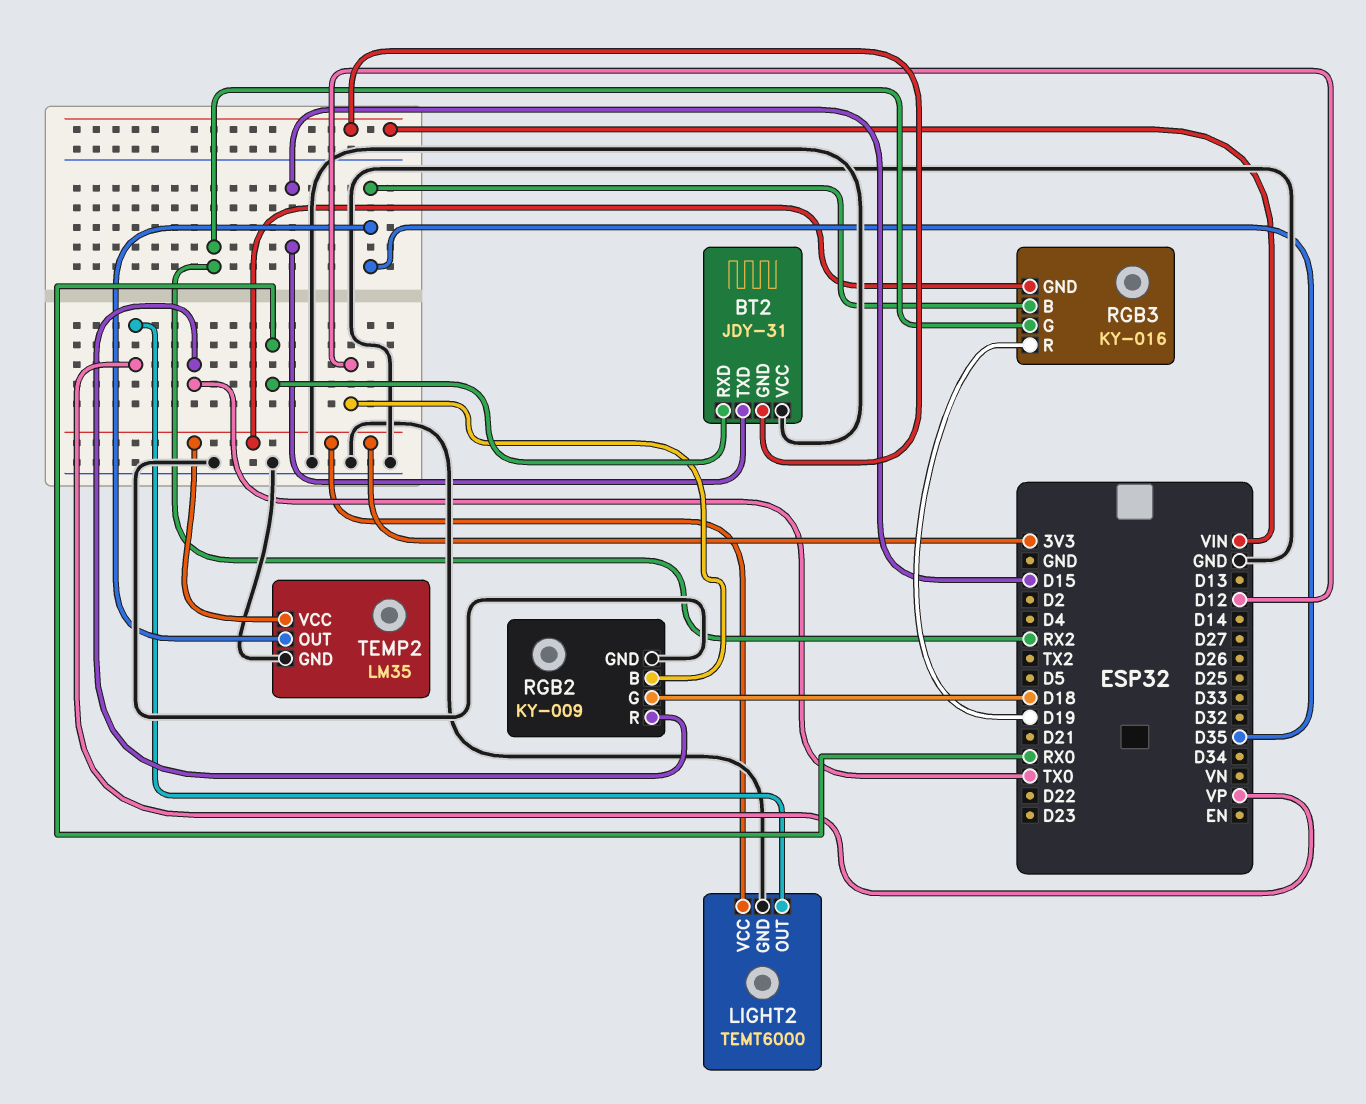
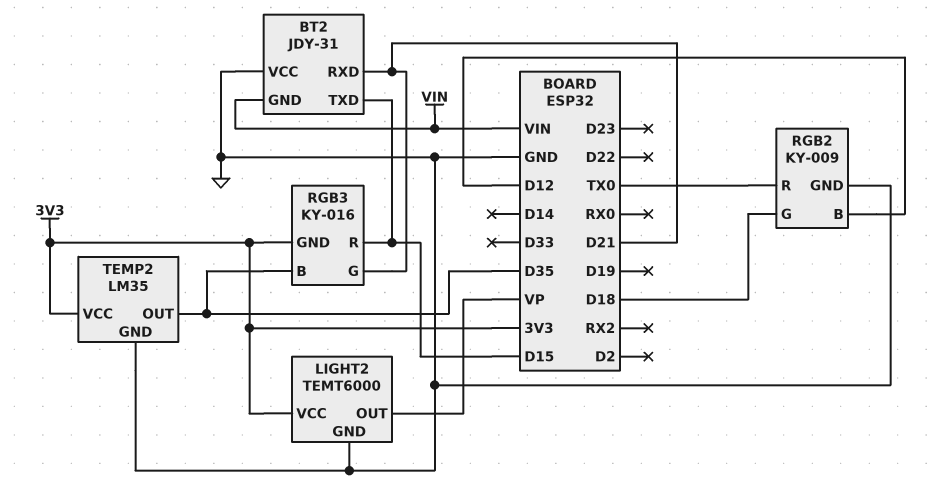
BT2 pin RXD: RX0 -> D21
RGB3 pin G: RX2 -> D21
RGB3 pin R: D19 -> D15

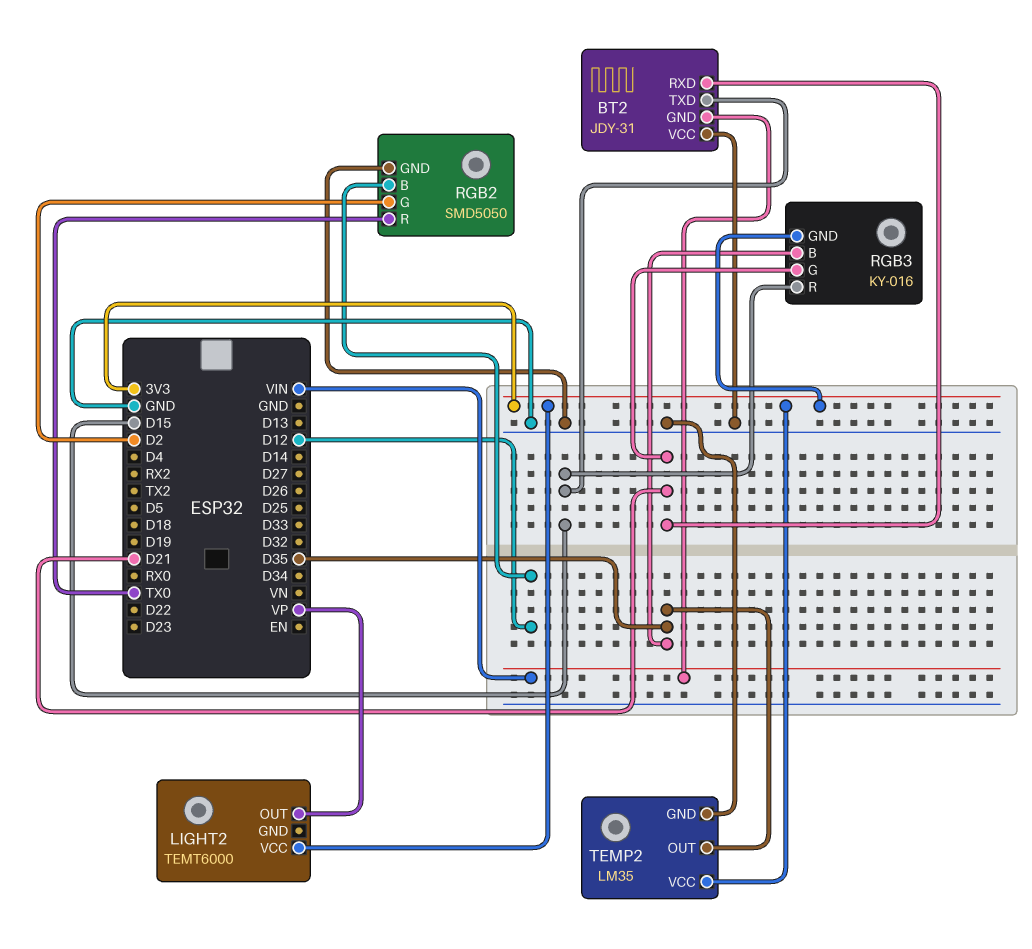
LIGHT2 pin GND: GND -> none
RGB2: KY-009 -> SMD5050
RGB2 pin G: D18 -> D2

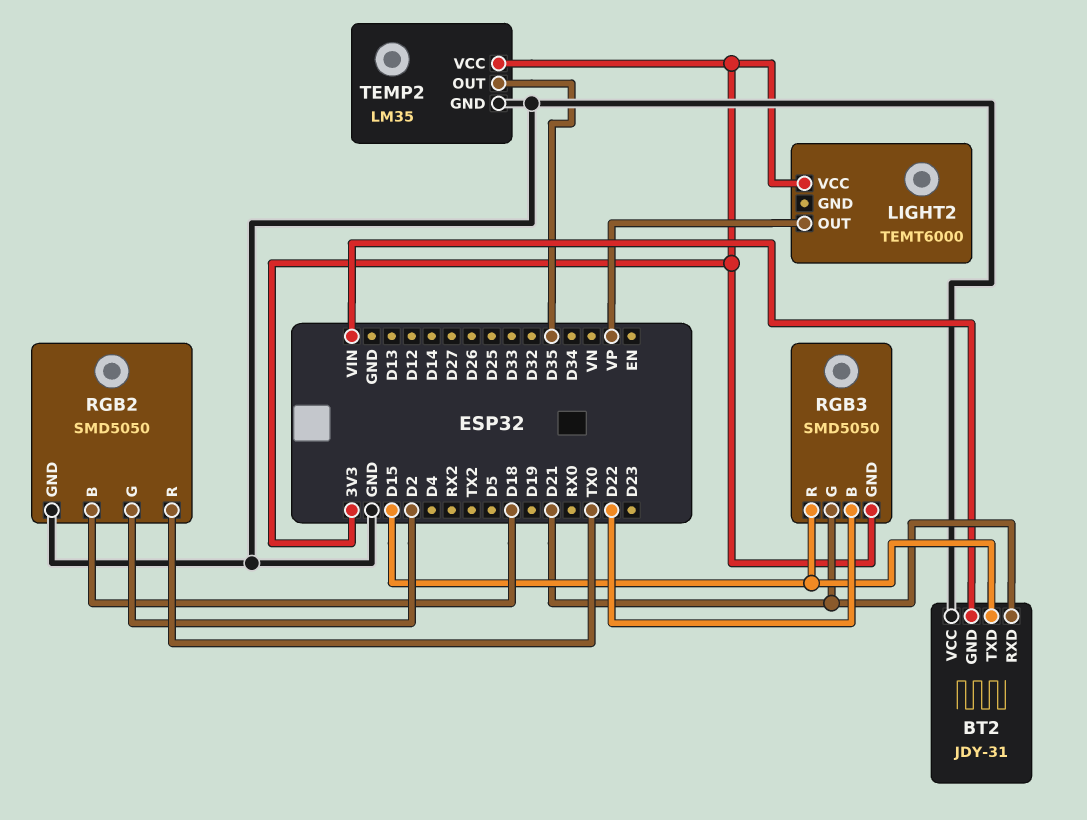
RGB2 pin B: D12 -> D18
RGB3: KY-016 -> SMD5050
RGB3 pin B: D35 -> D22

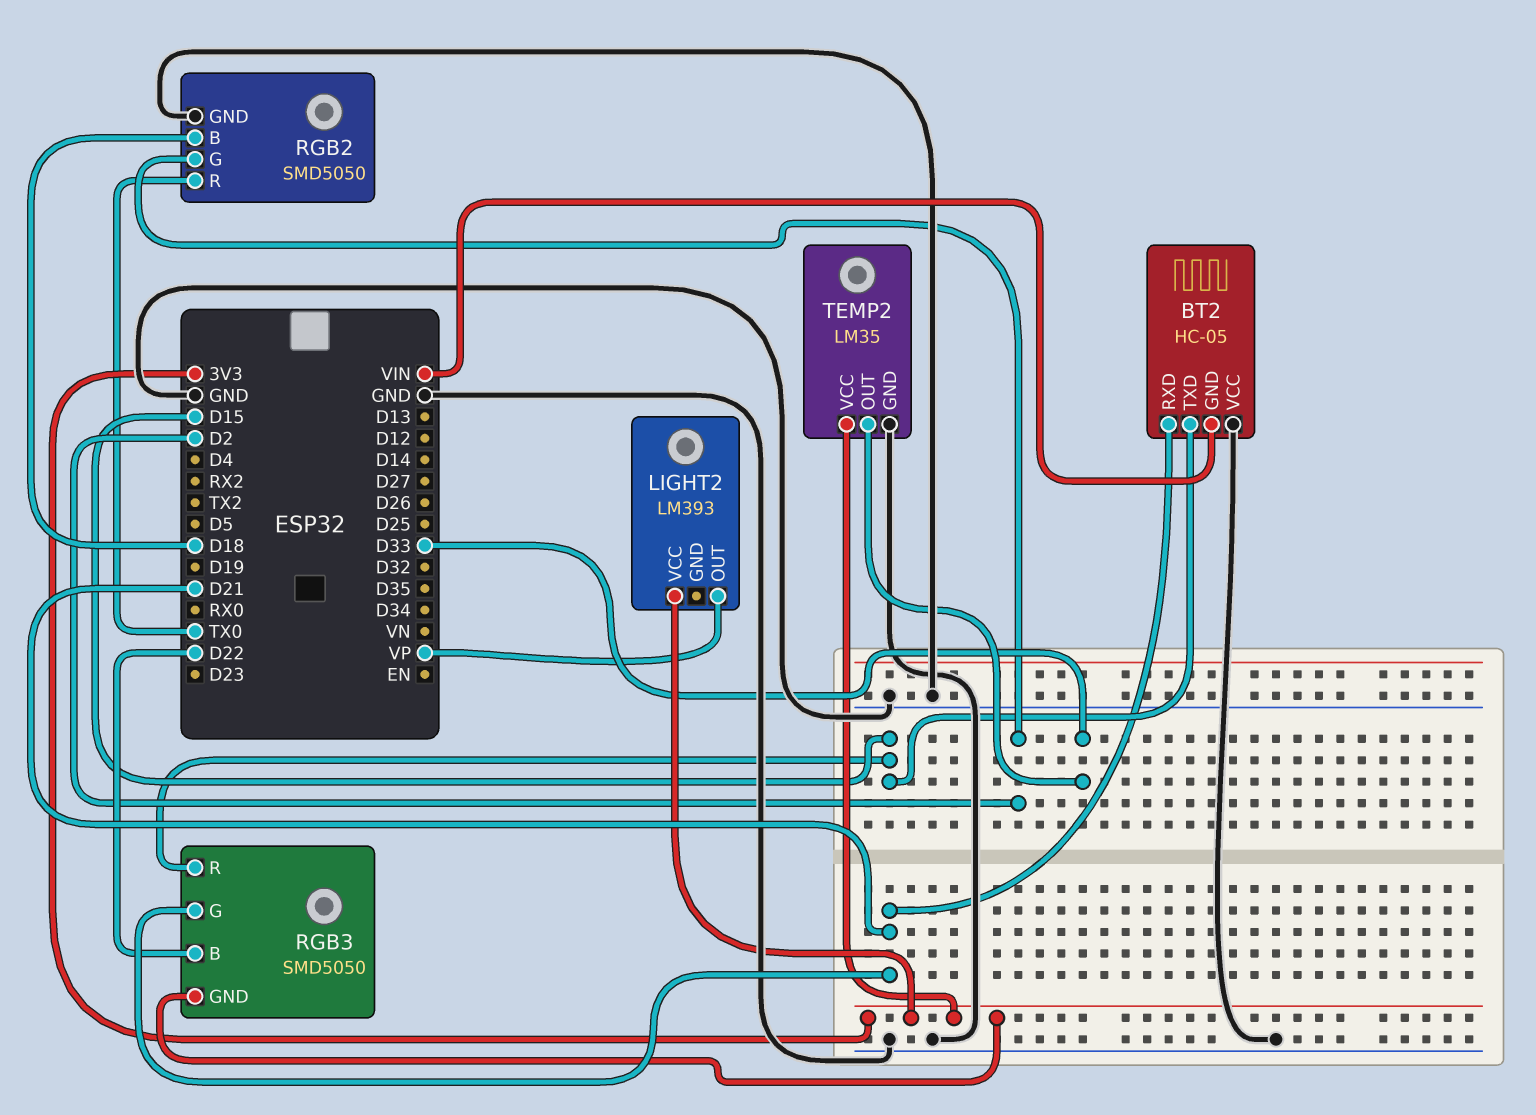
BT2: JDY-31 -> HC-05
LIGHT2: TEMT6000 -> LM393
TEMP2 pin OUT: D35 -> D33

